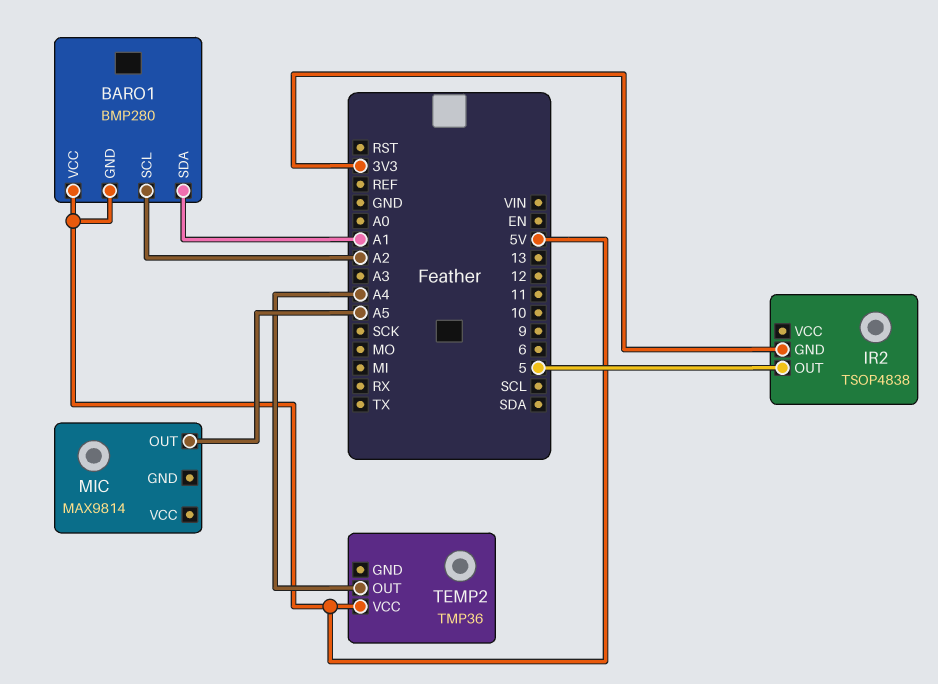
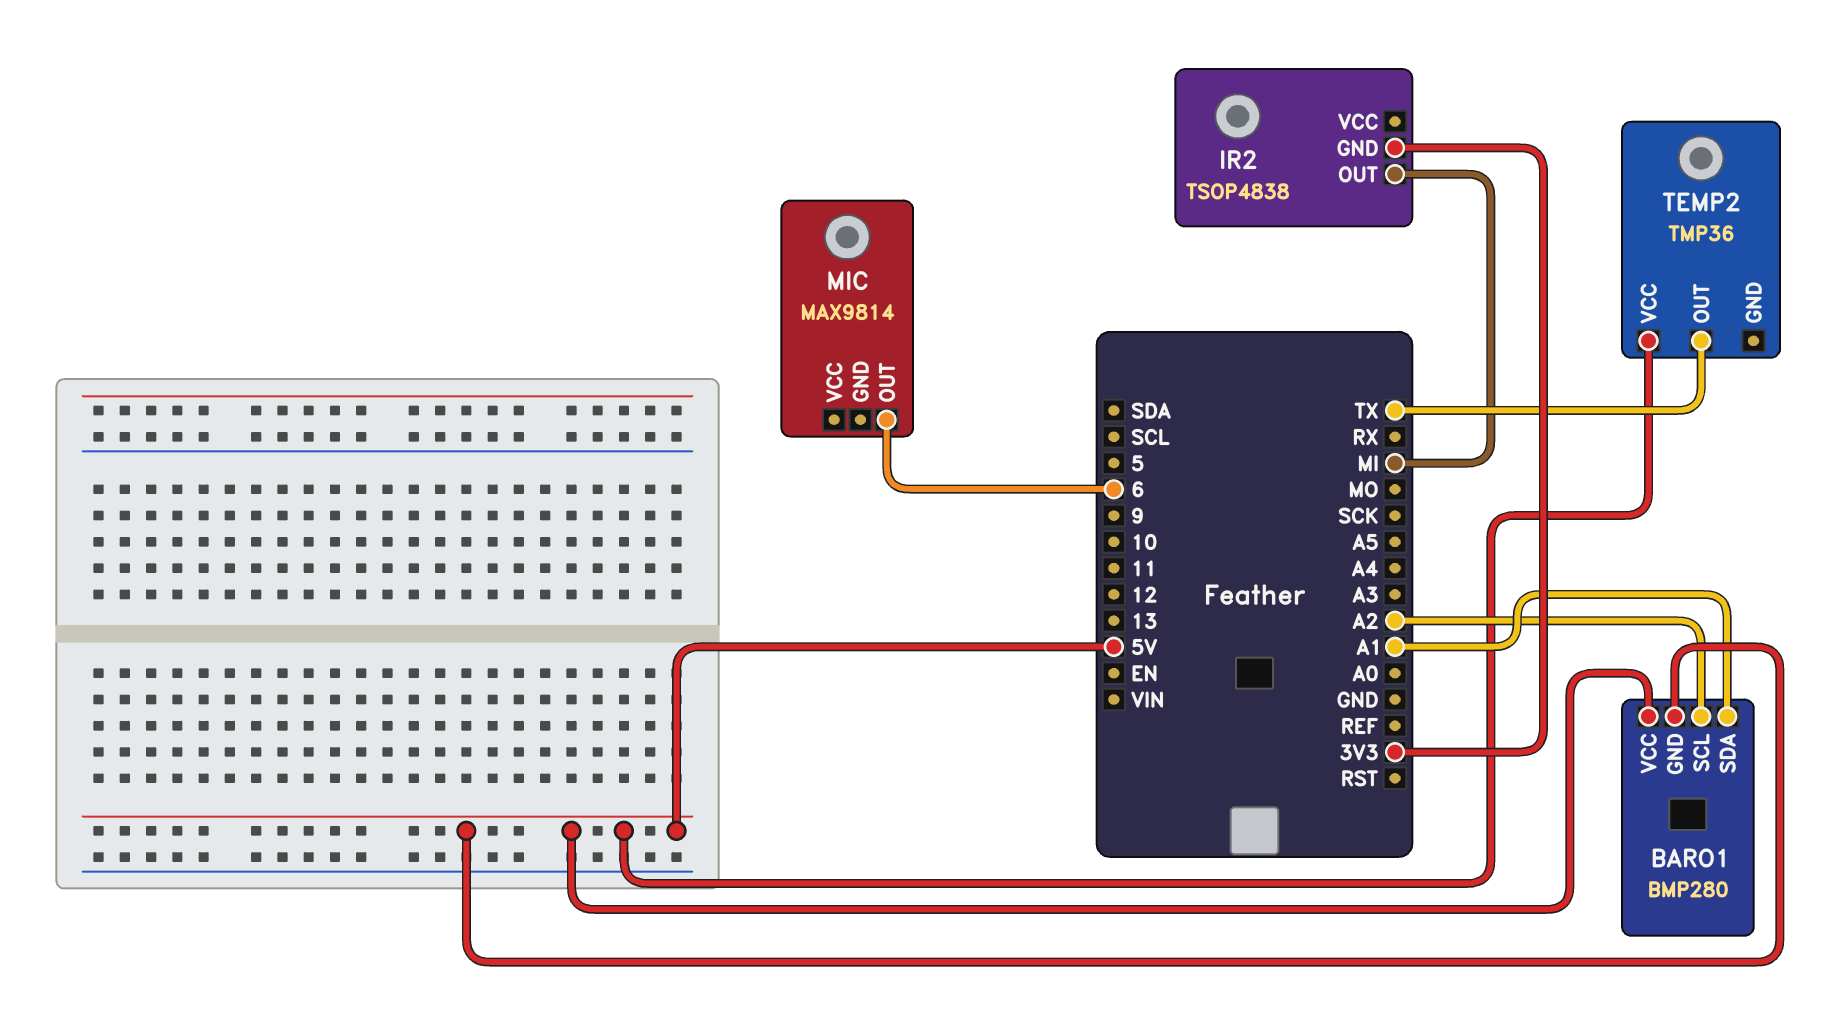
IR2 pin OUT: 5 -> MI
MIC pin OUT: A5 -> 6
TEMP2 pin OUT: A4 -> TX

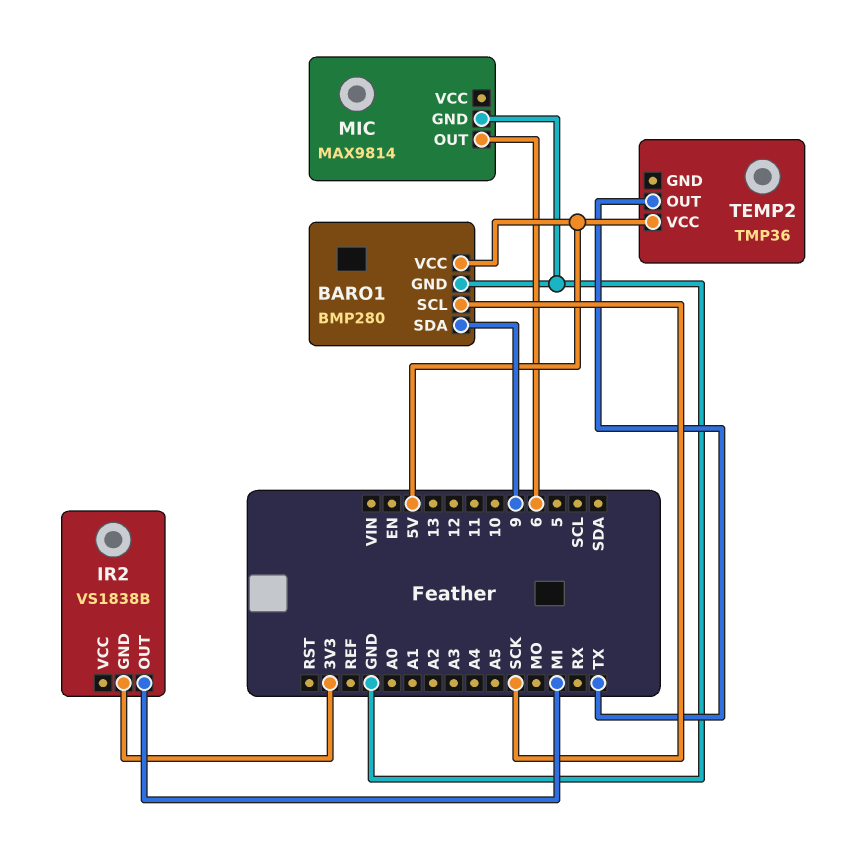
BARO1 pin GND: 5V -> GND
BARO1 pin SCL: A2 -> SCK
BARO1 pin SDA: A1 -> 9
IR2: TSOP4838 -> VS1838B
MIC pin GND: none -> GND

